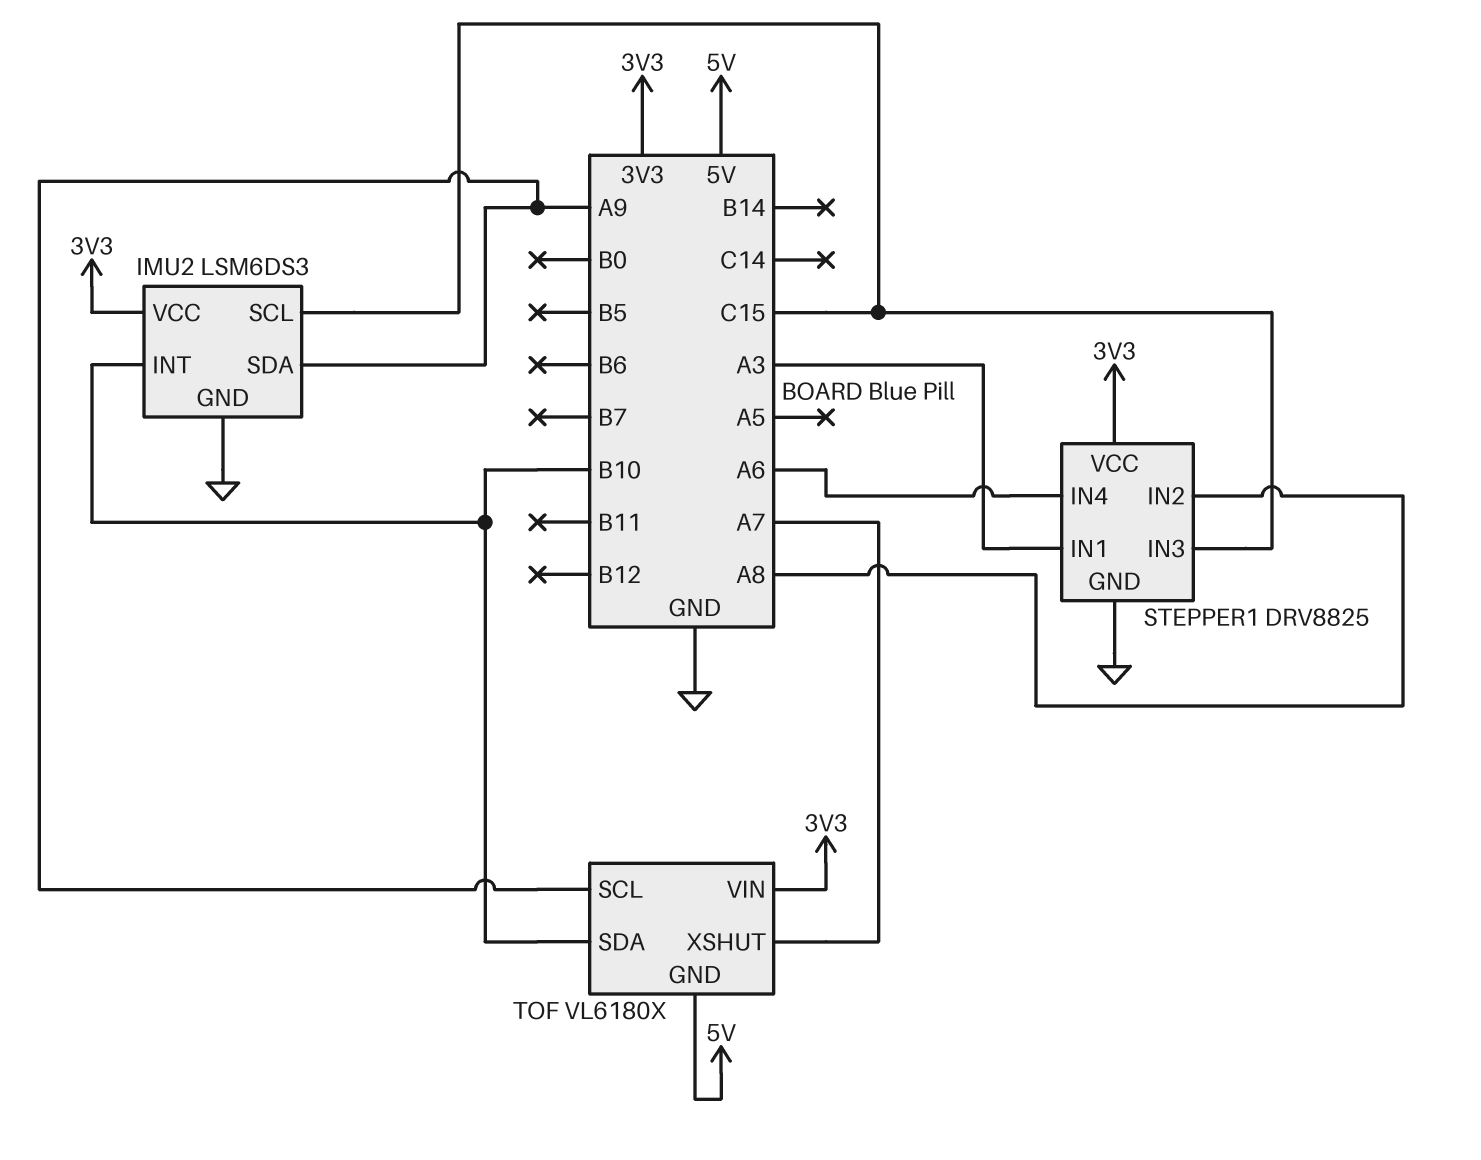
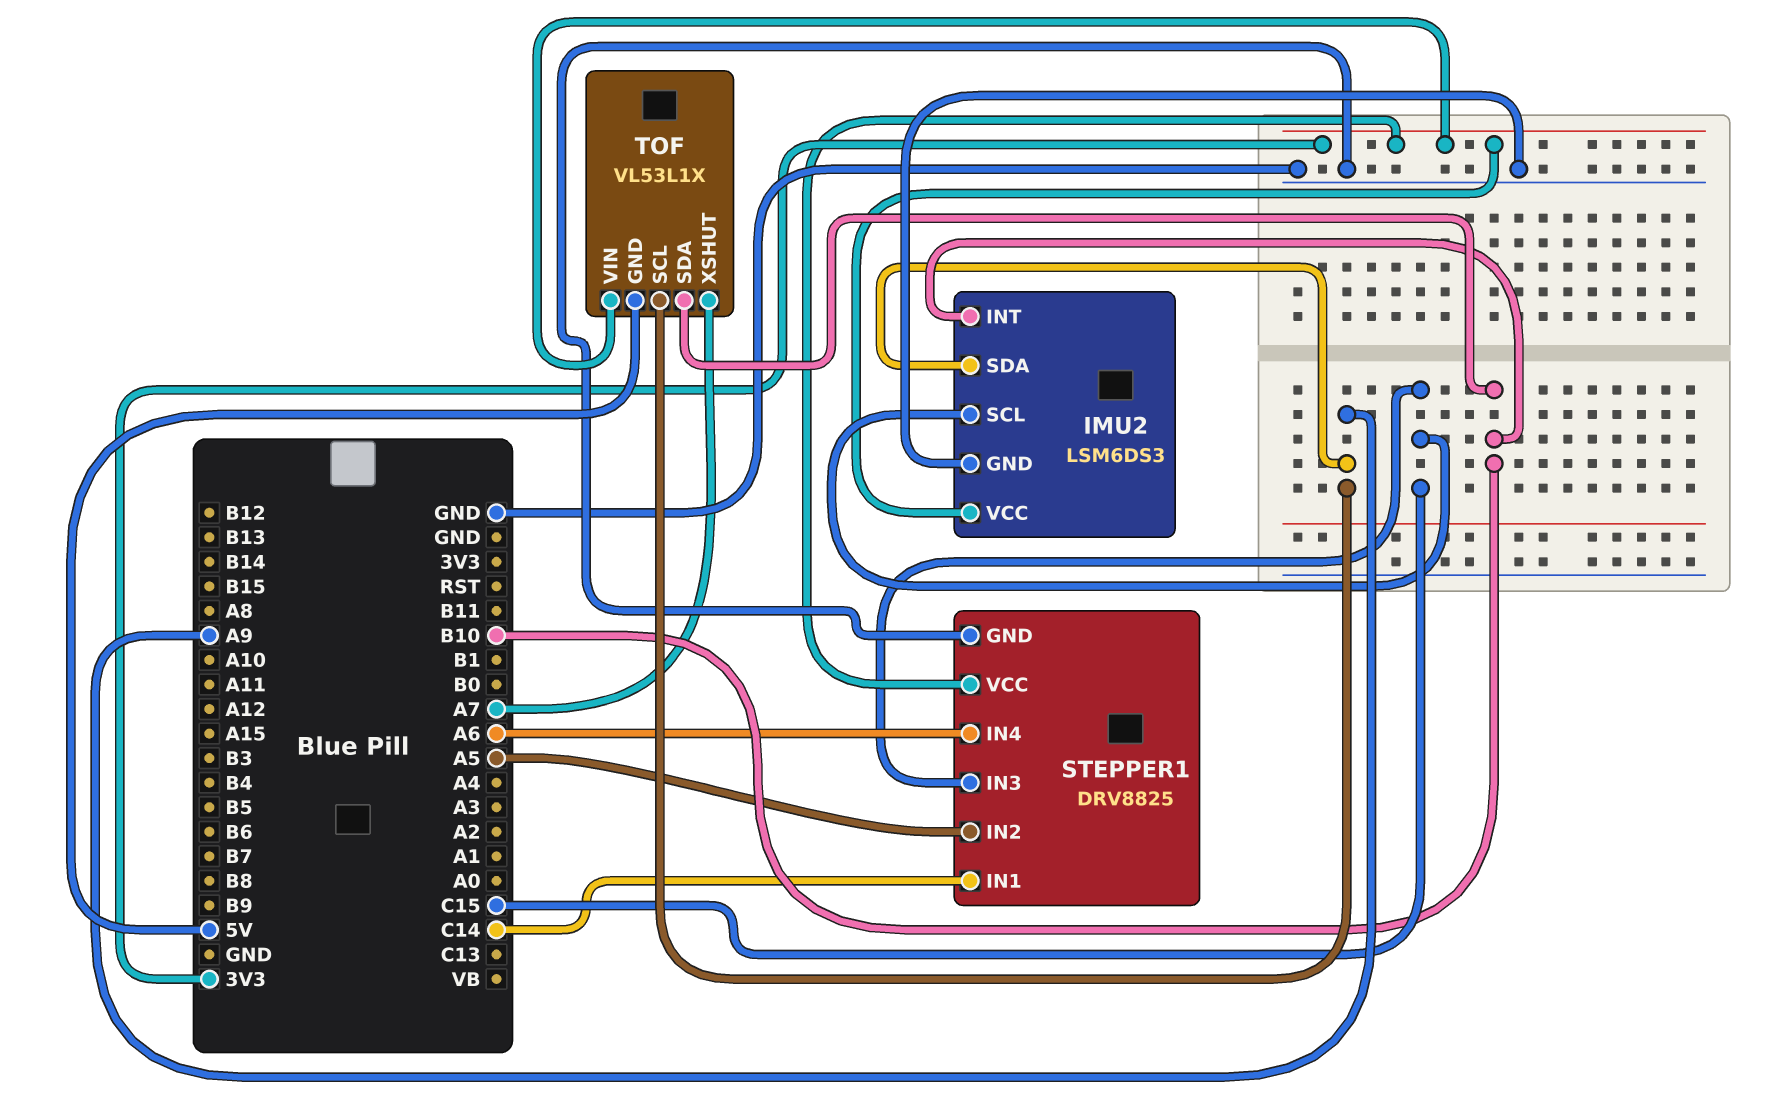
STEPPER1 pin IN1: A3 -> C14
STEPPER1 pin IN2: A8 -> A5
TOF: VL6180X -> VL53L1X

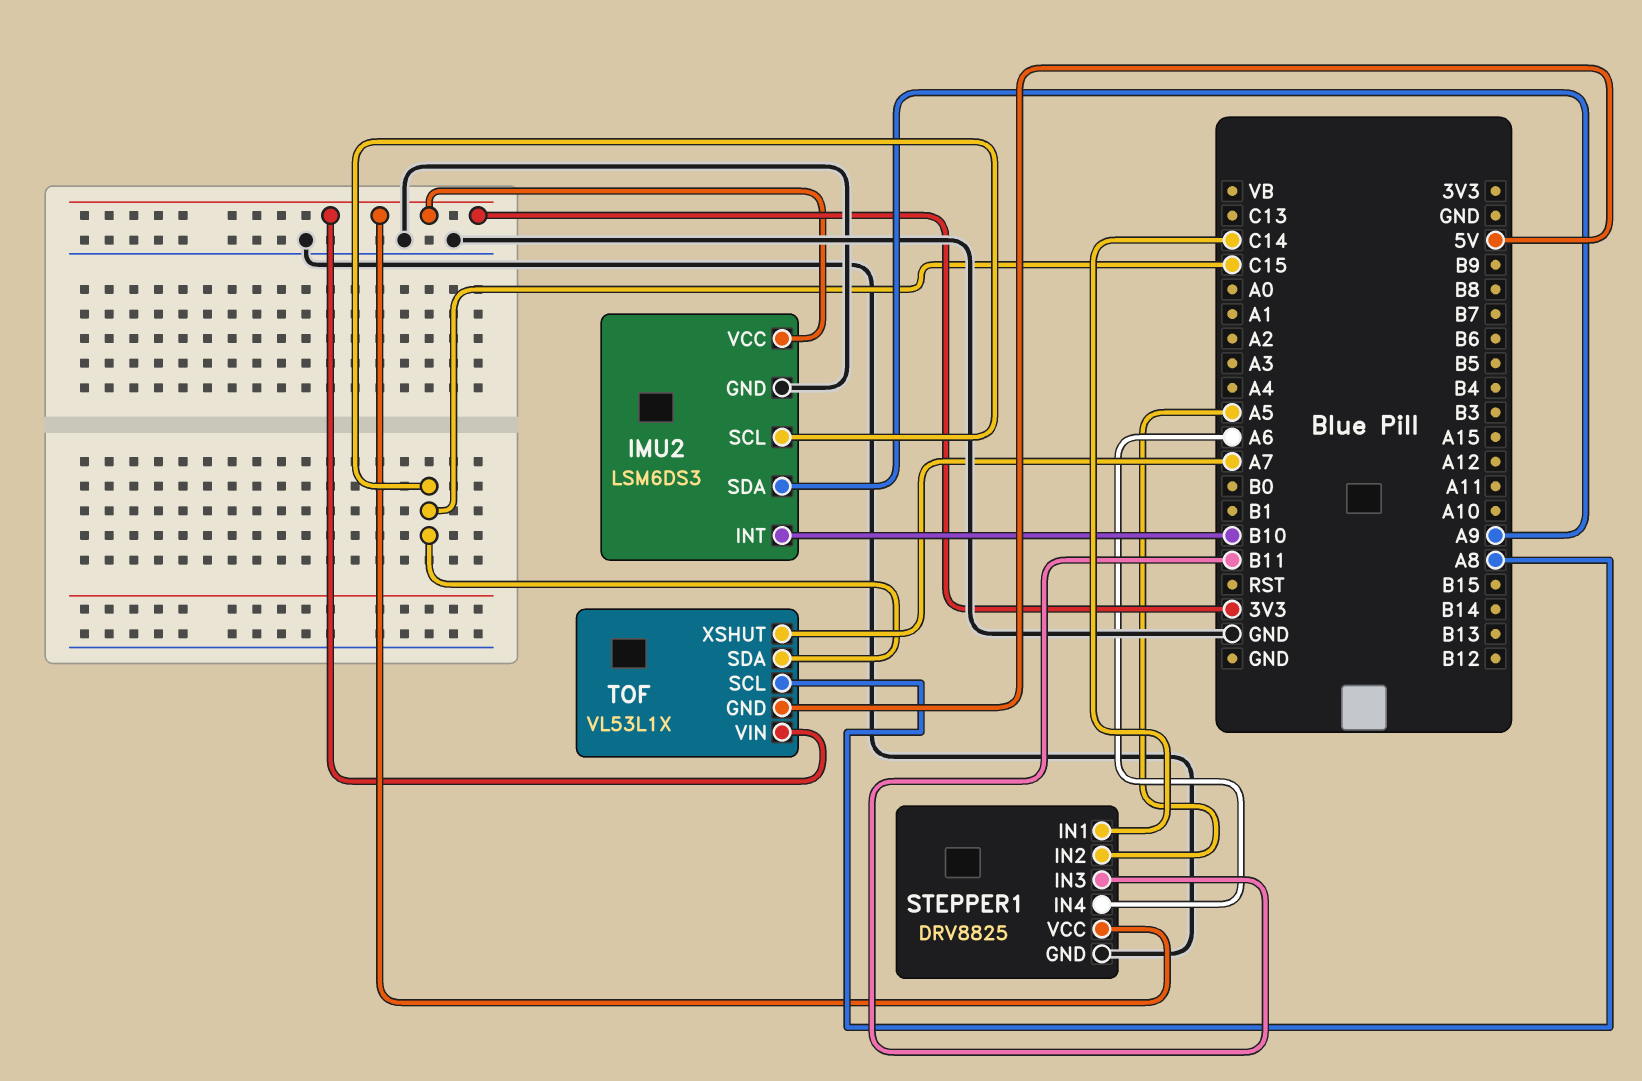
STEPPER1 pin IN3: C15 -> B11
TOF pin SCL: A9 -> A8
TOF pin SDA: B10 -> C15

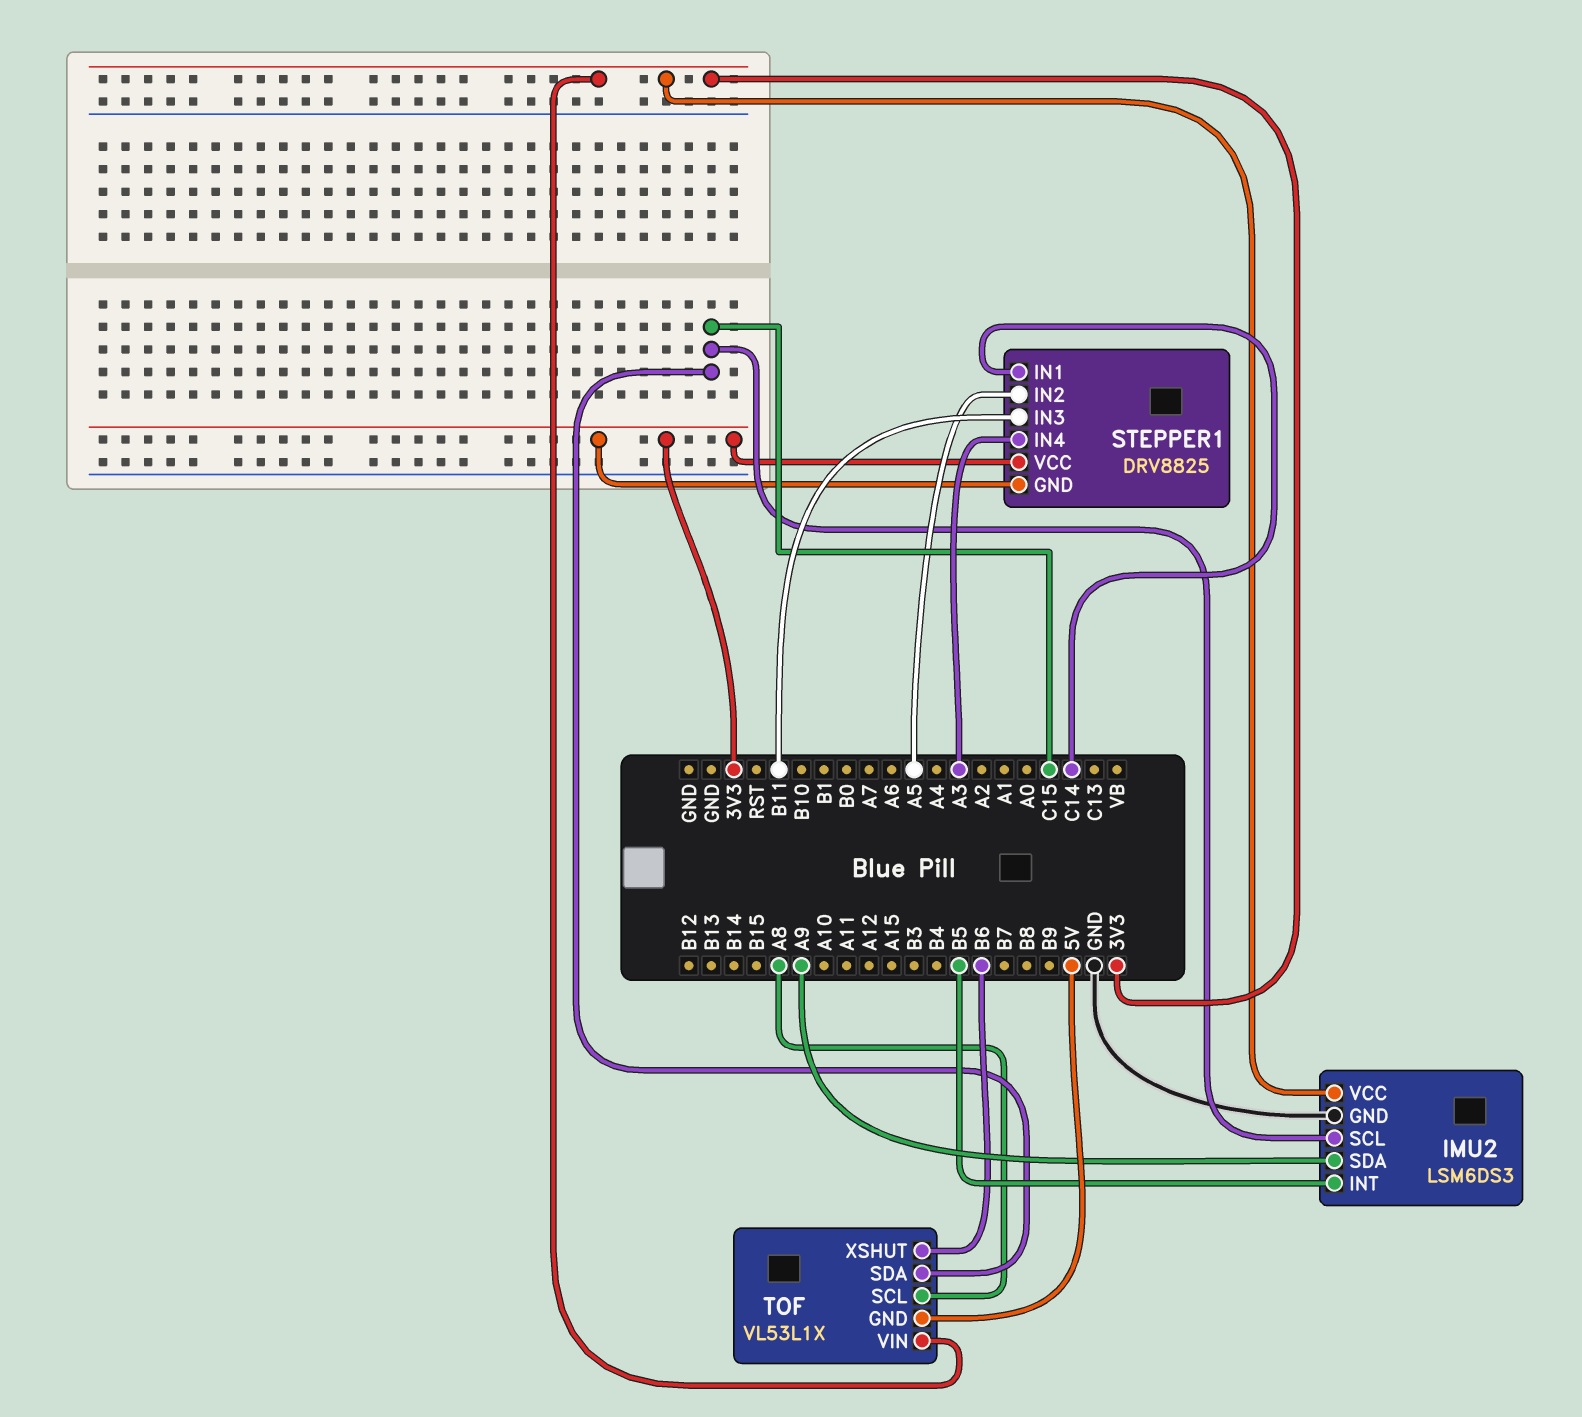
IMU2 pin INT: B10 -> B5
STEPPER1 pin GND: GND -> 3V3
STEPPER1 pin IN4: A6 -> A3
TOF pin XSHUT: A7 -> B6

